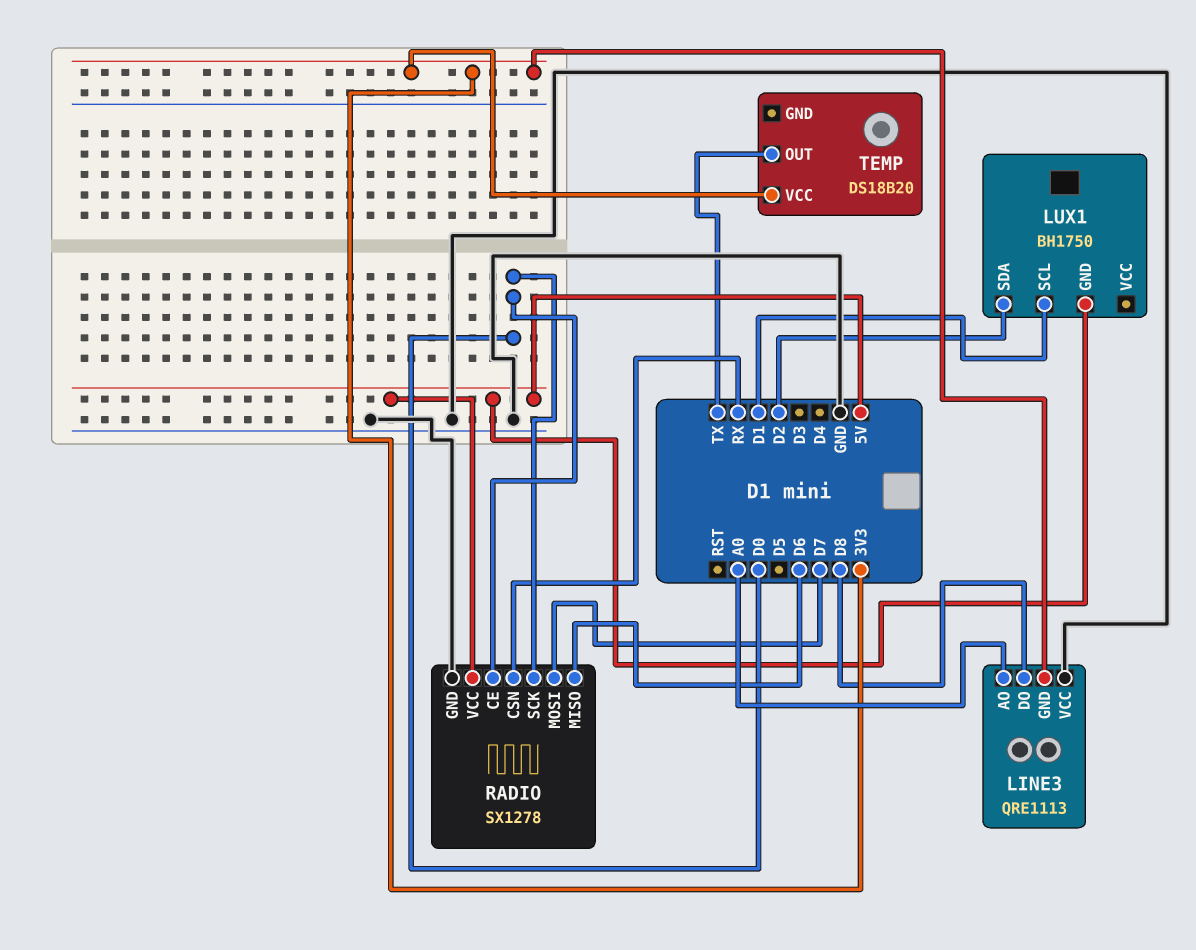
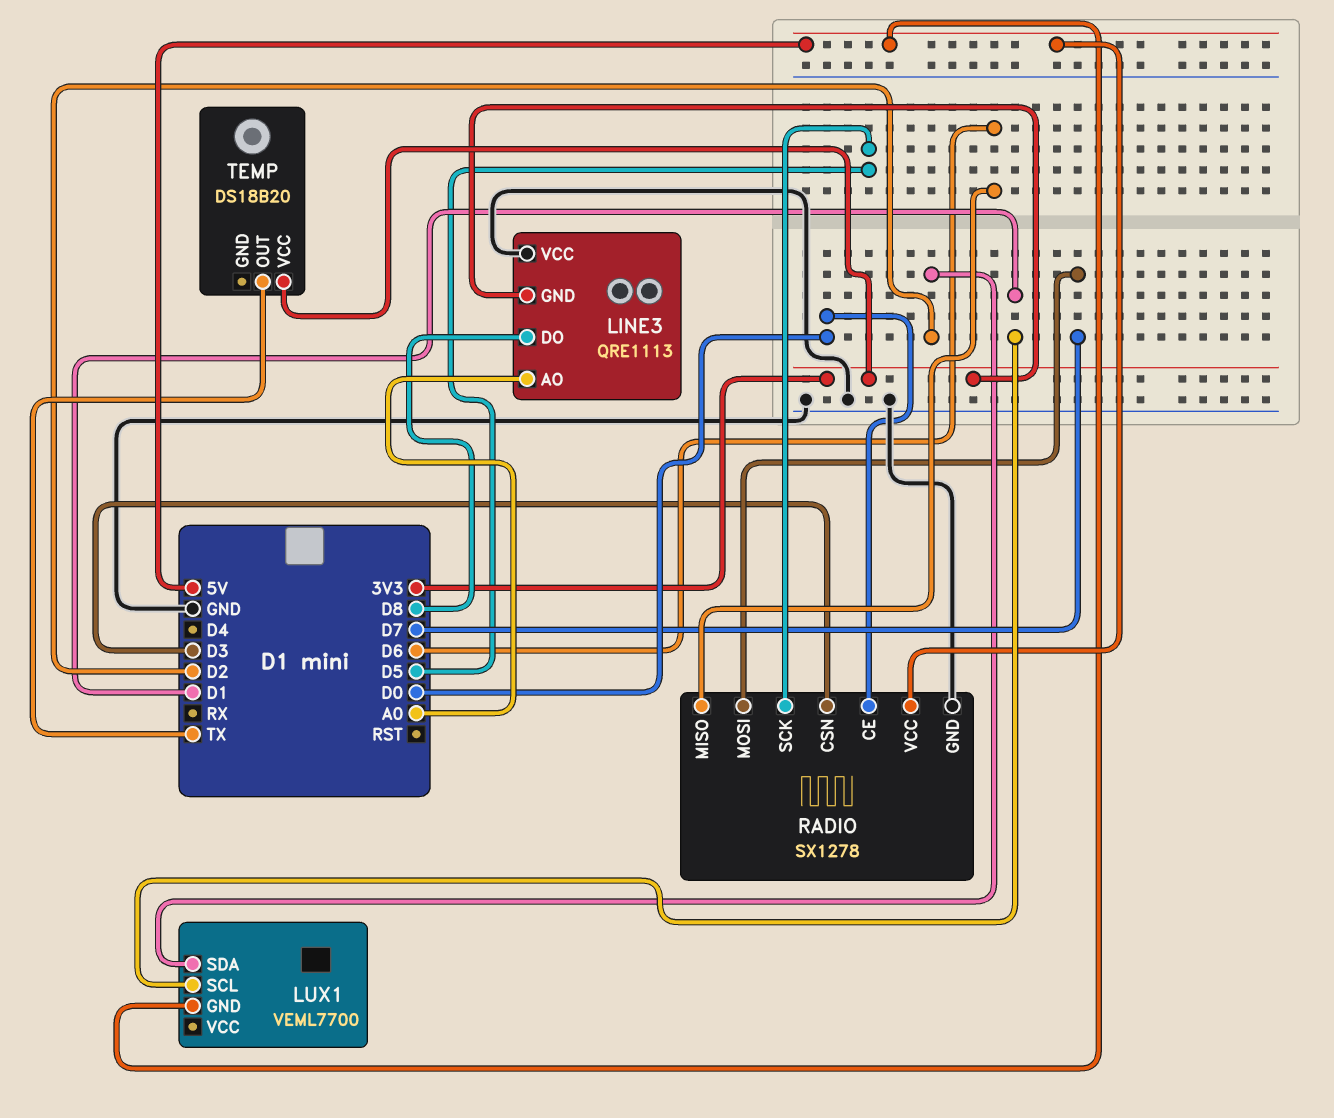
LUX1: BH1750 -> VEML7700
RADIO pin CSN: RX -> D3
RADIO pin SCK: D0 -> D5

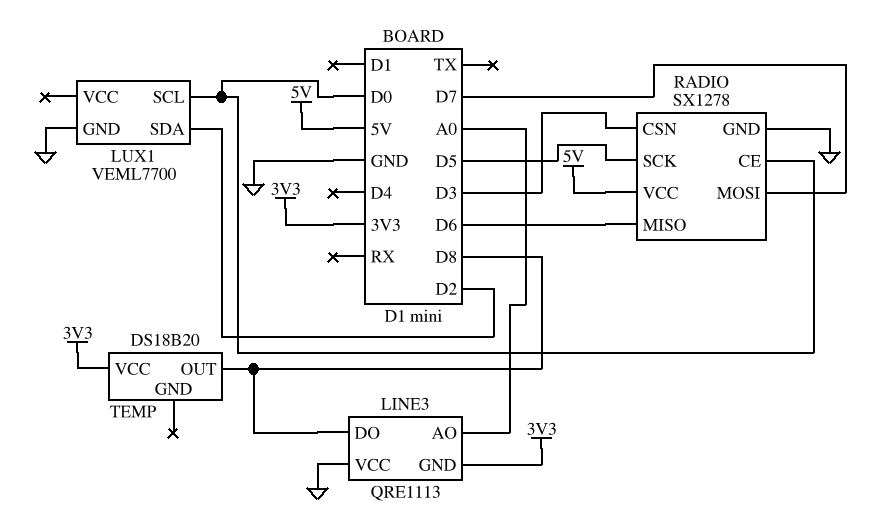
LUX1 pin GND: 5V -> GND
LUX1 pin SCL: D1 -> D0
TEMP pin OUT: TX -> D8

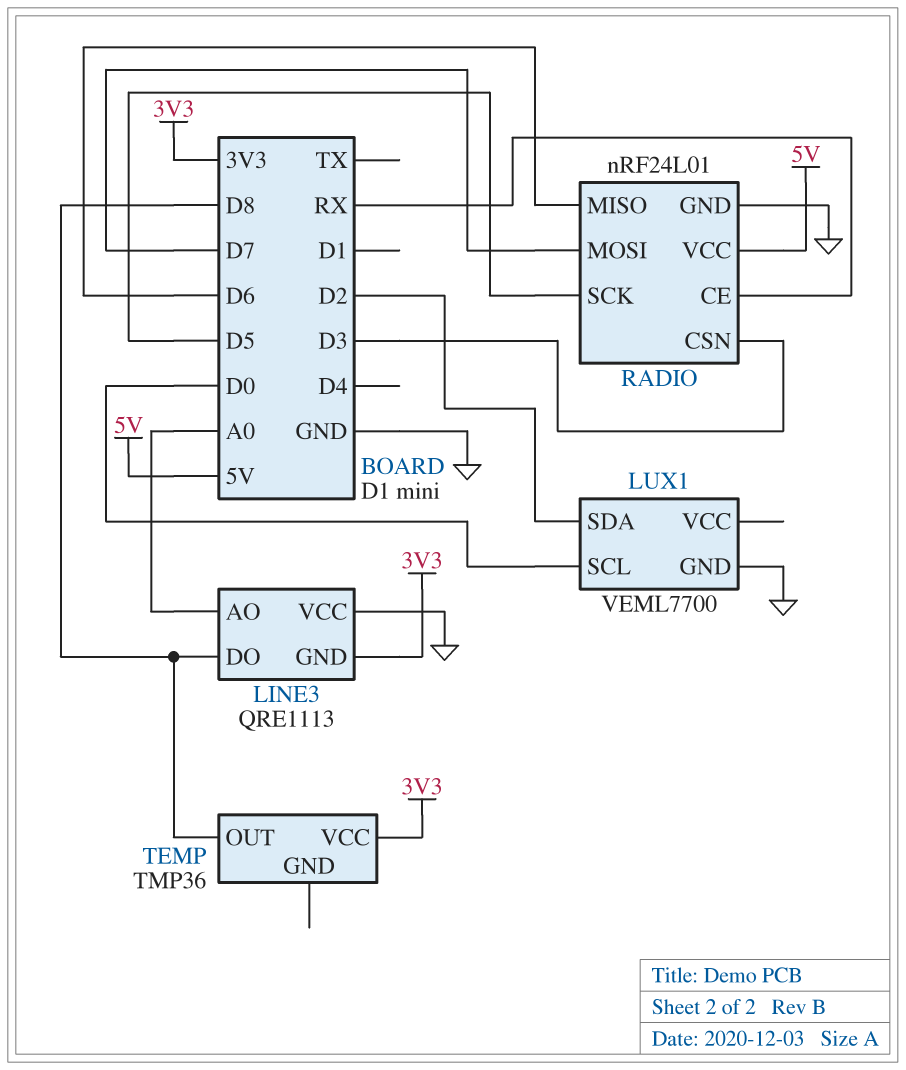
RADIO: SX1278 -> nRF24L01
RADIO pin CE: D0 -> RX
TEMP: DS18B20 -> TMP36

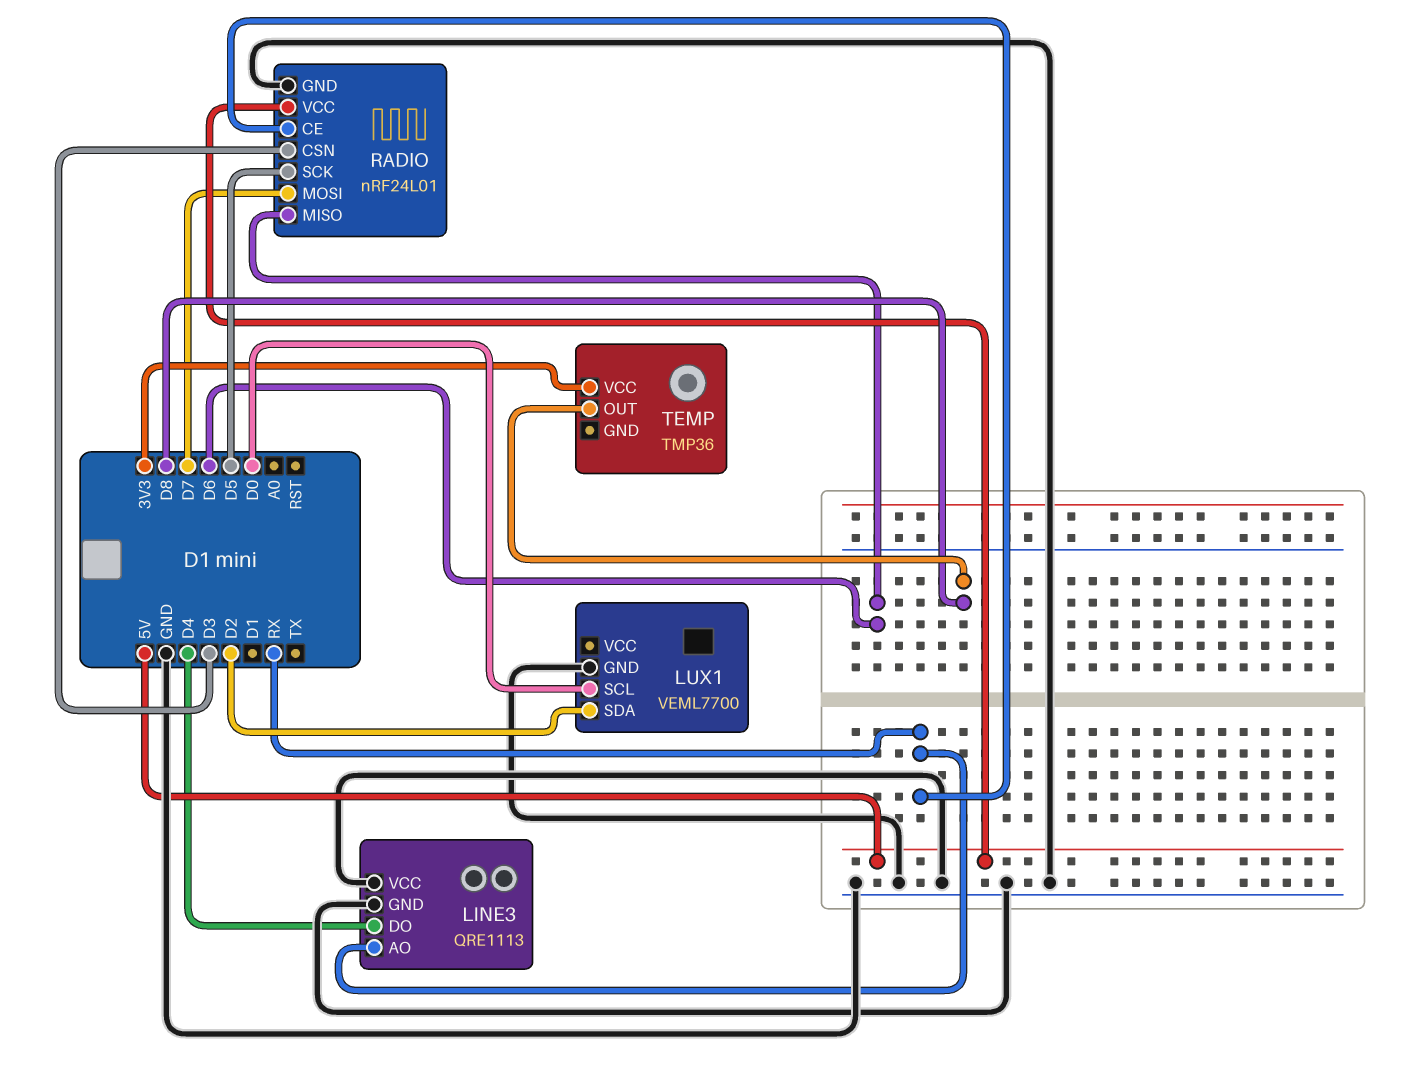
LINE3 pin AO: A0 -> RX
LINE3 pin DO: D8 -> D4
LINE3 pin GND: 3V3 -> GND

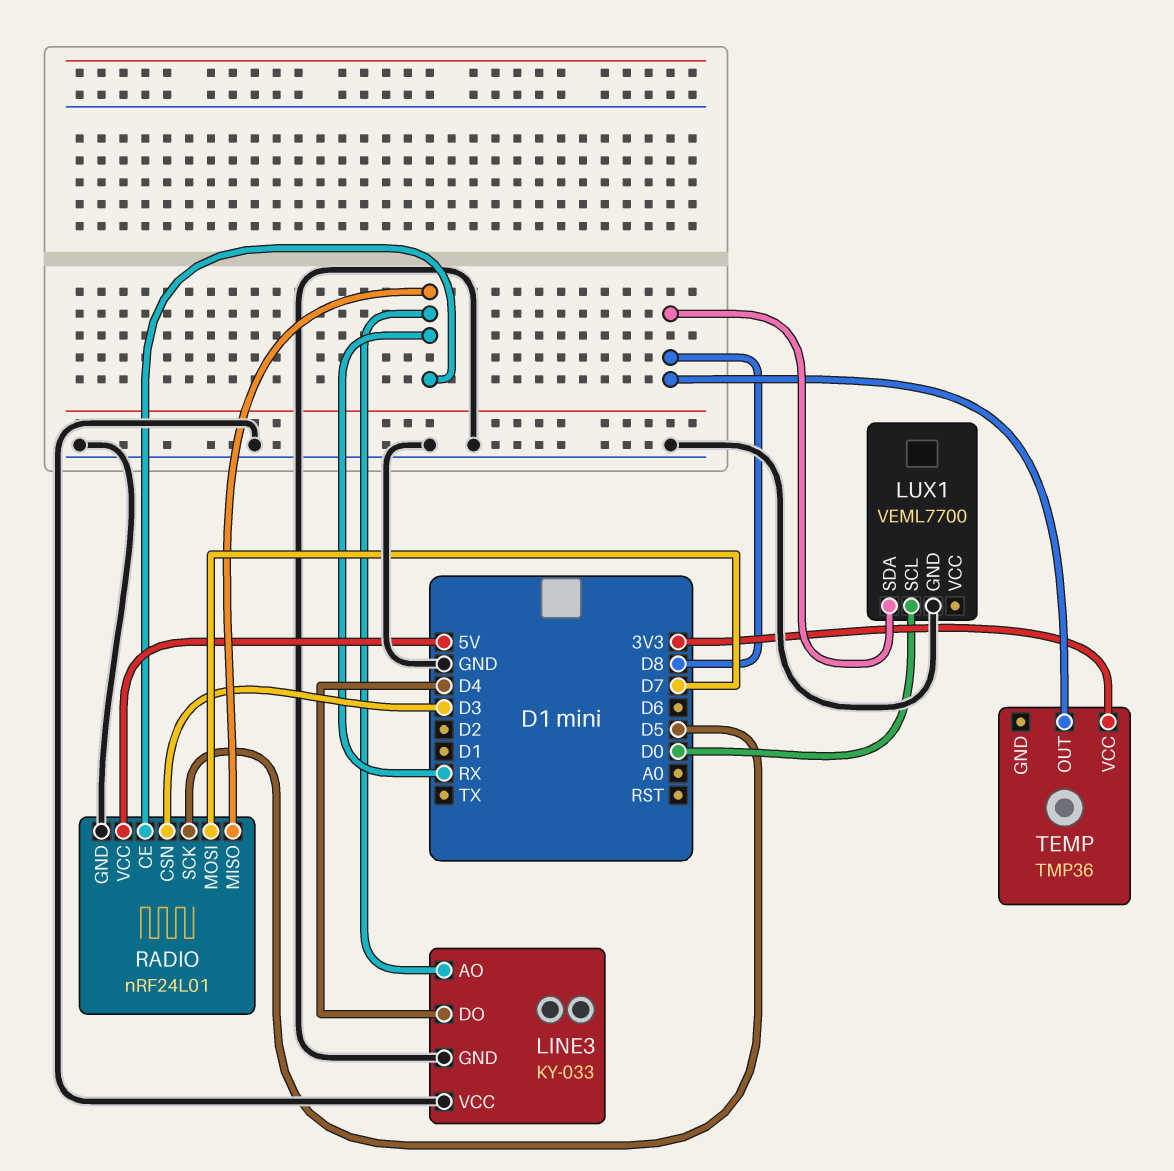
LINE3: QRE1113 -> KY-033
LUX1 pin SDA: D2 -> D8
RADIO pin MISO: D6 -> RX

